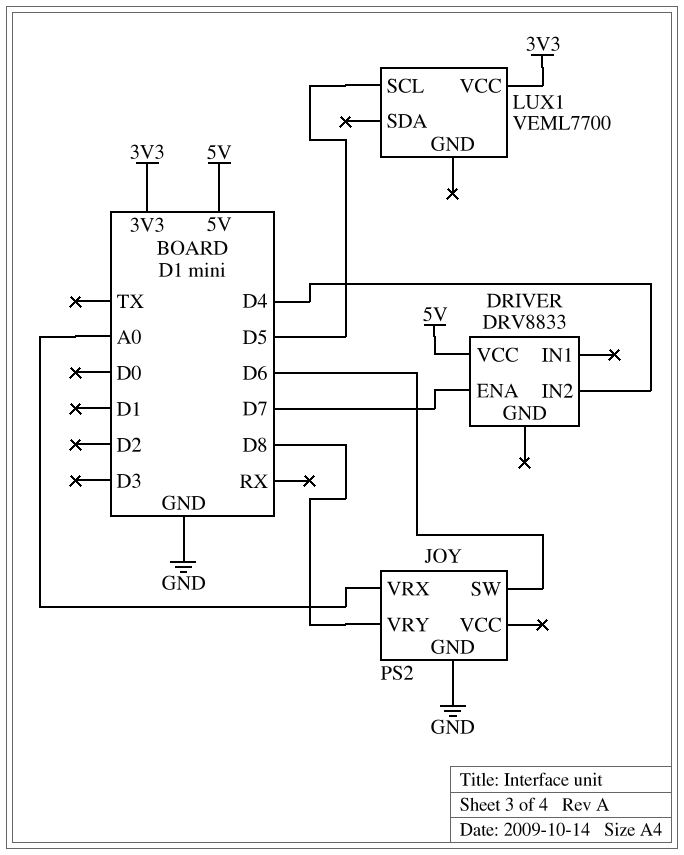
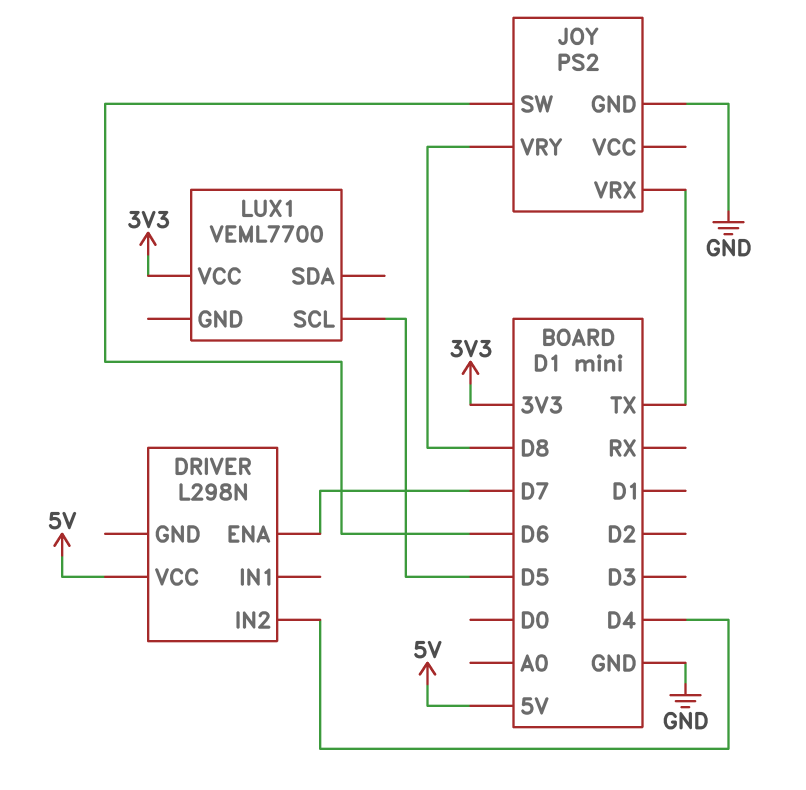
DRIVER: DRV8833 -> L298N
JOY pin VRX: A0 -> TX

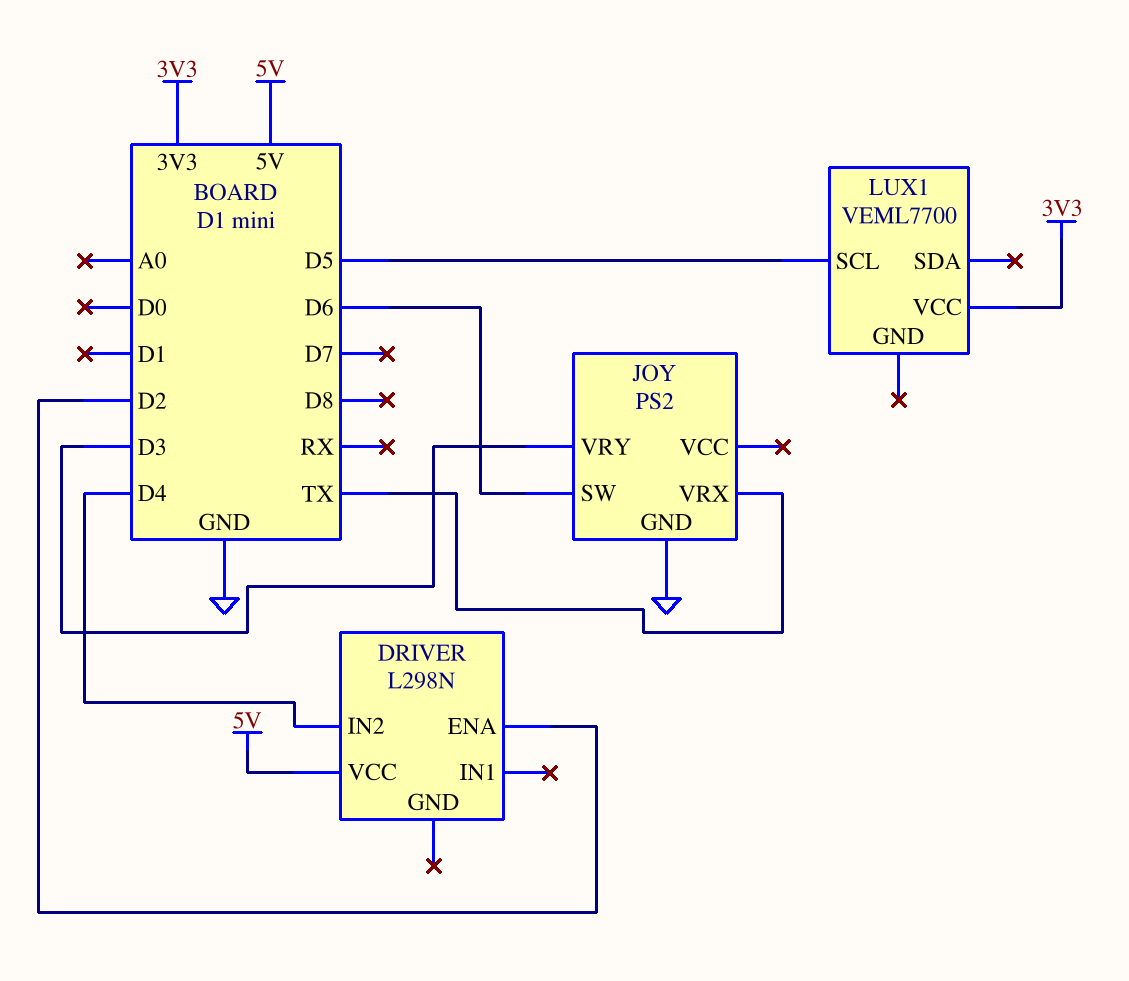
DRIVER pin ENA: D7 -> D2
JOY pin VRY: D8 -> D3

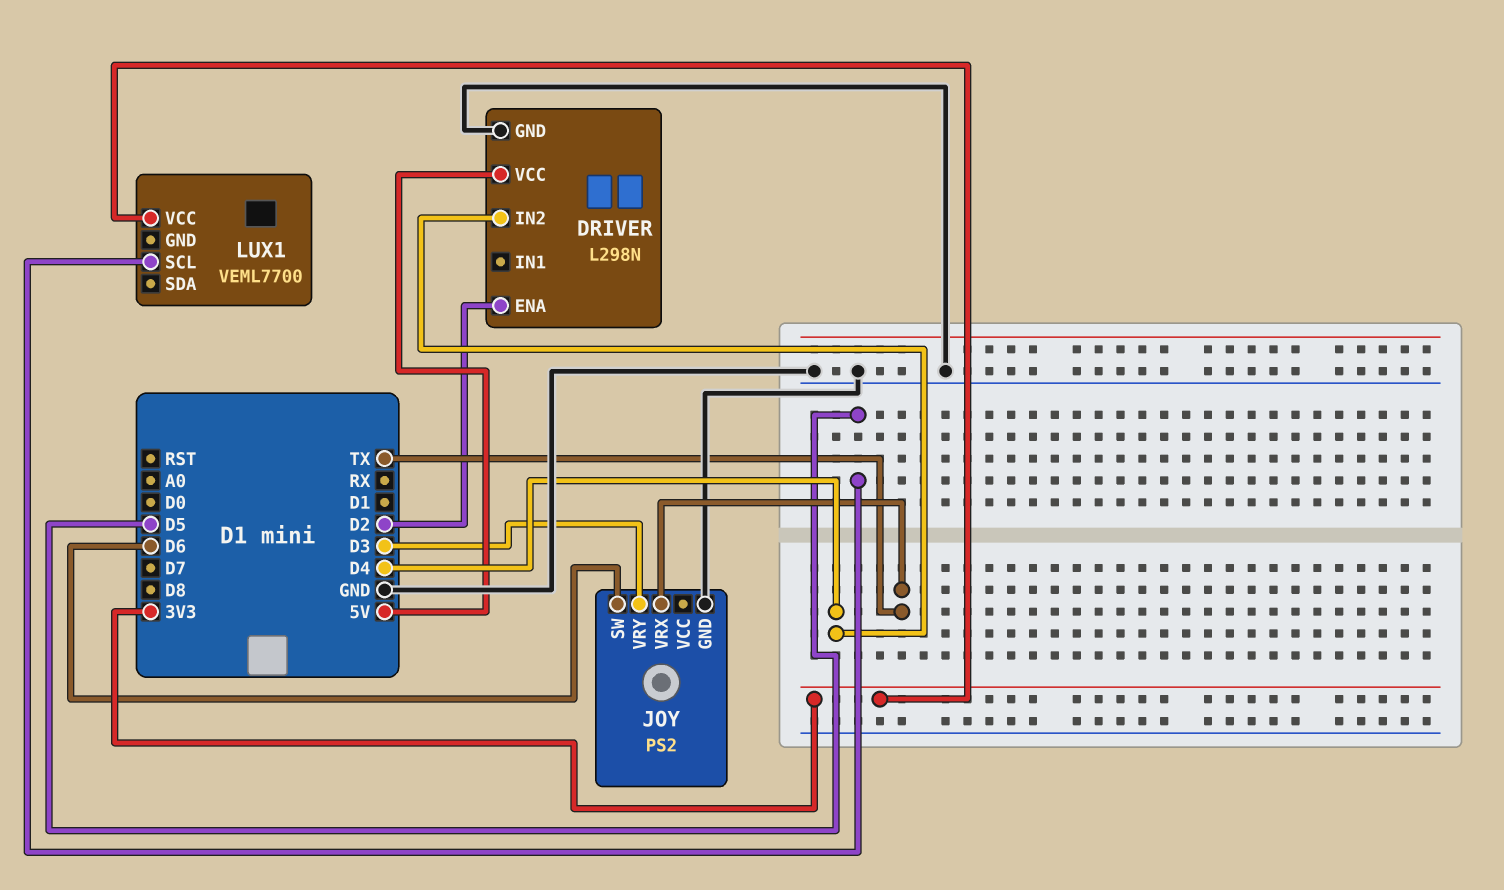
DRIVER pin GND: none -> GND

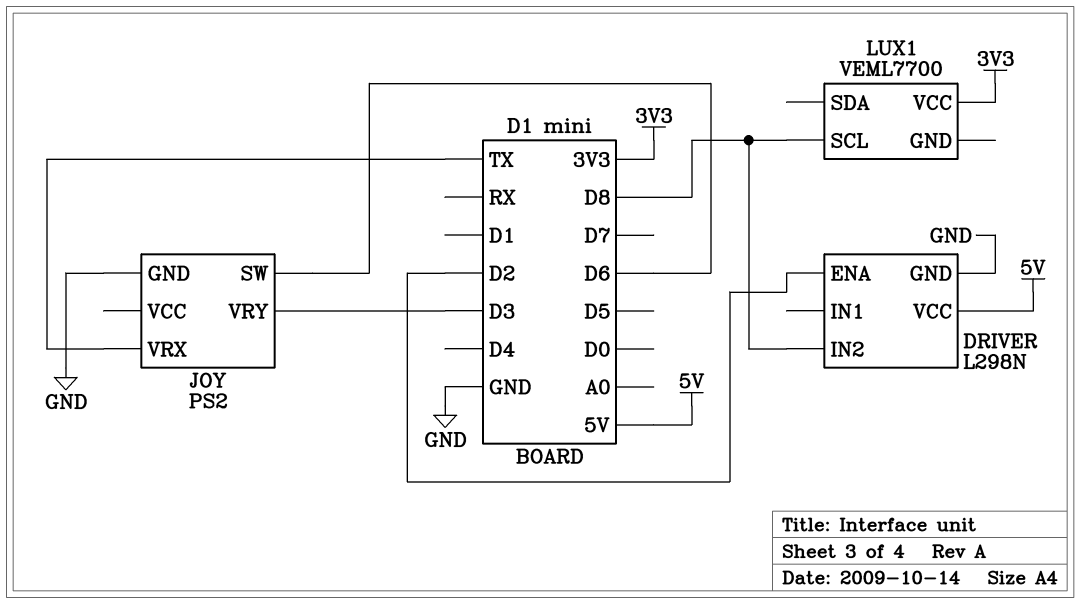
DRIVER pin IN2: D4 -> D8
LUX1 pin SCL: D5 -> D8

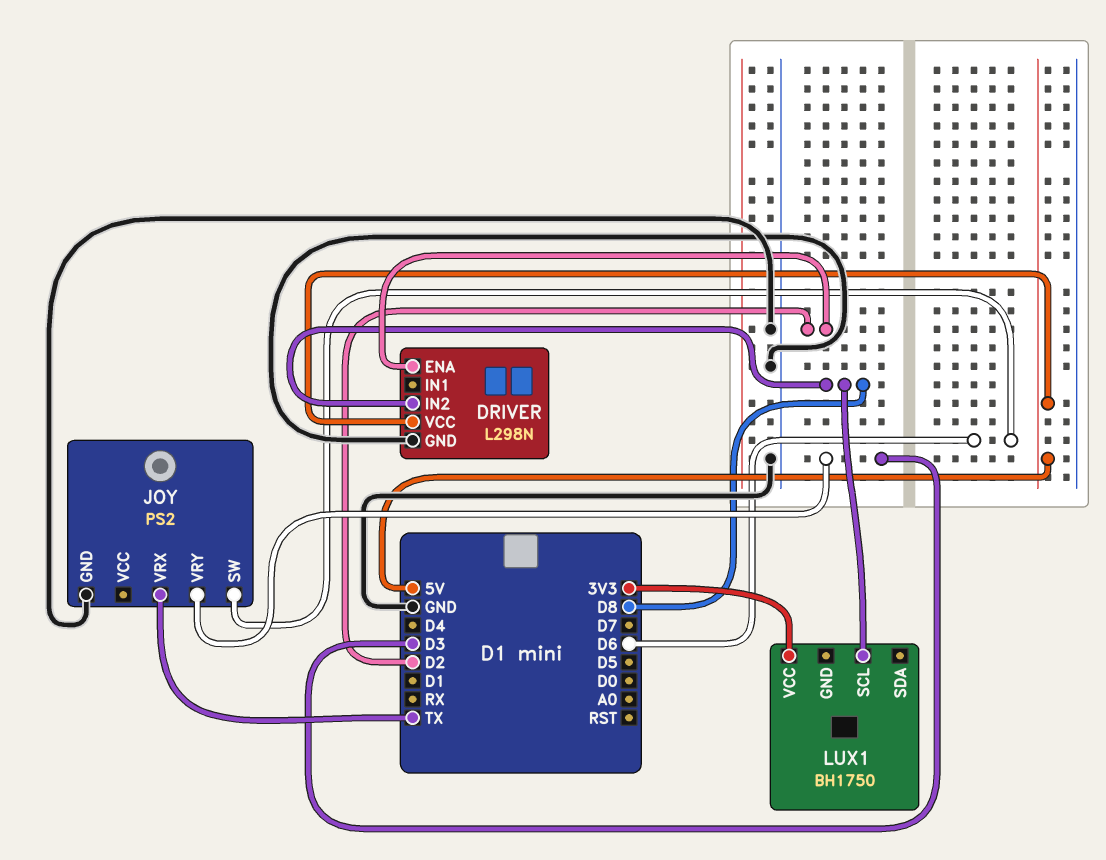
LUX1: VEML7700 -> BH1750

